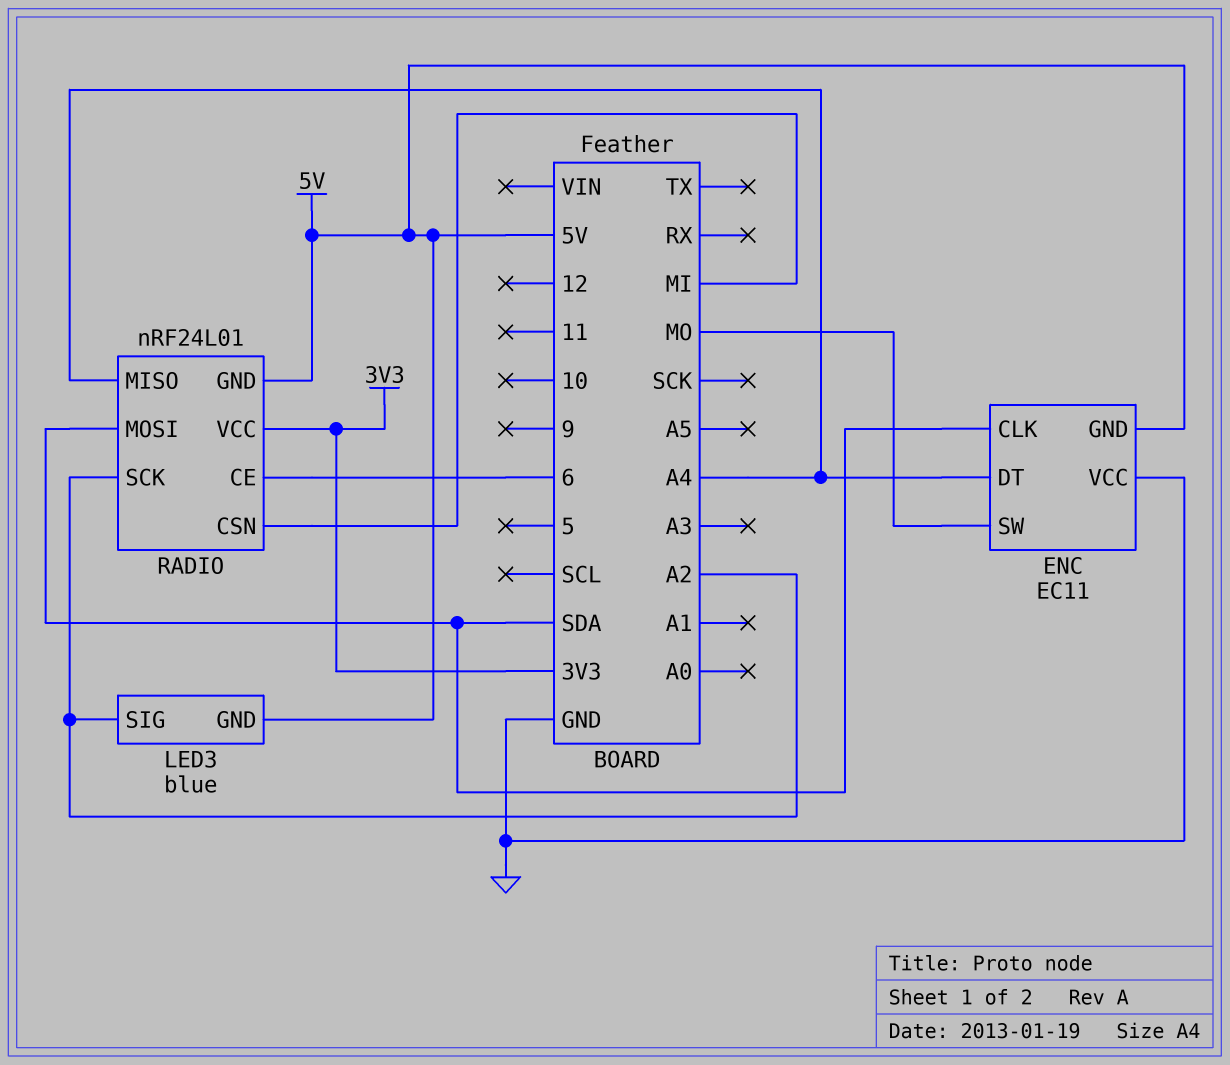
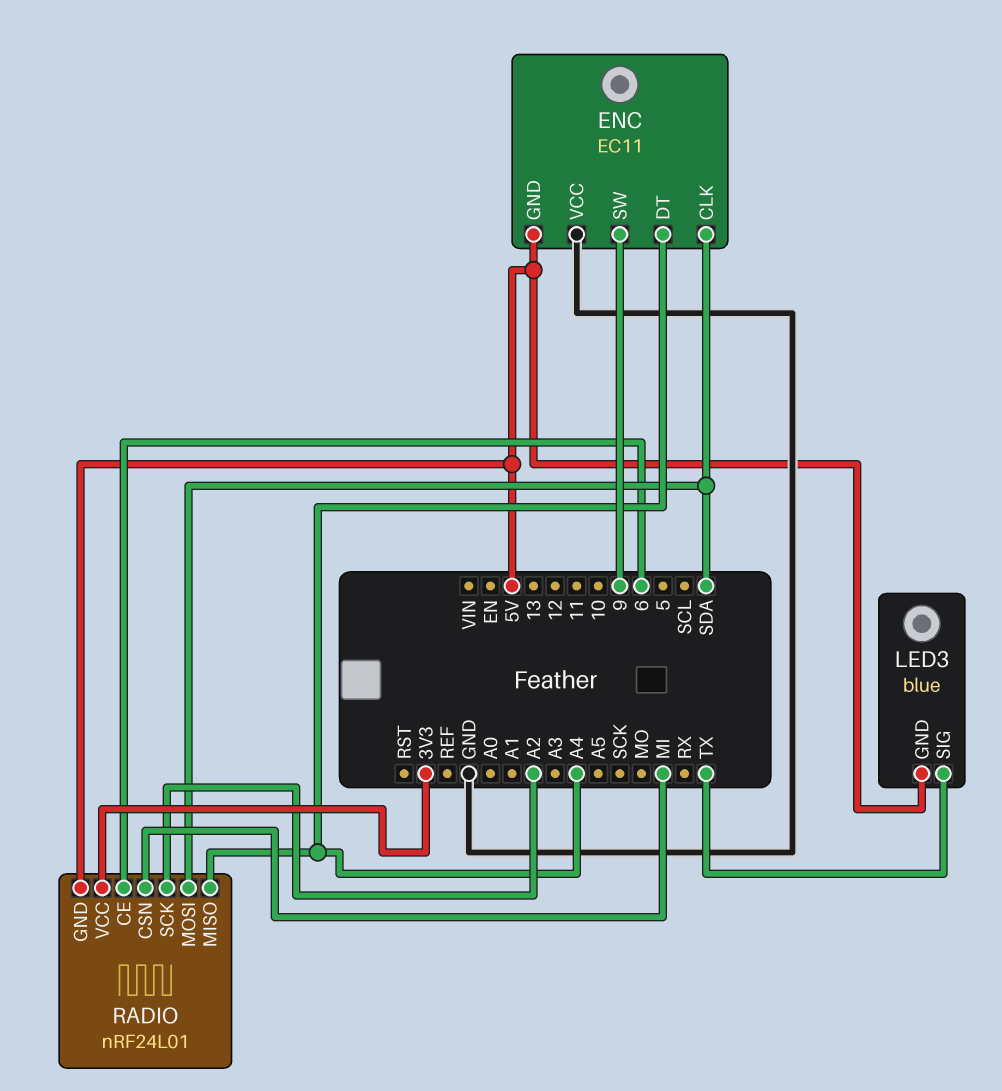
ENC pin SW: MO -> 9
LED3 pin SIG: A2 -> TX

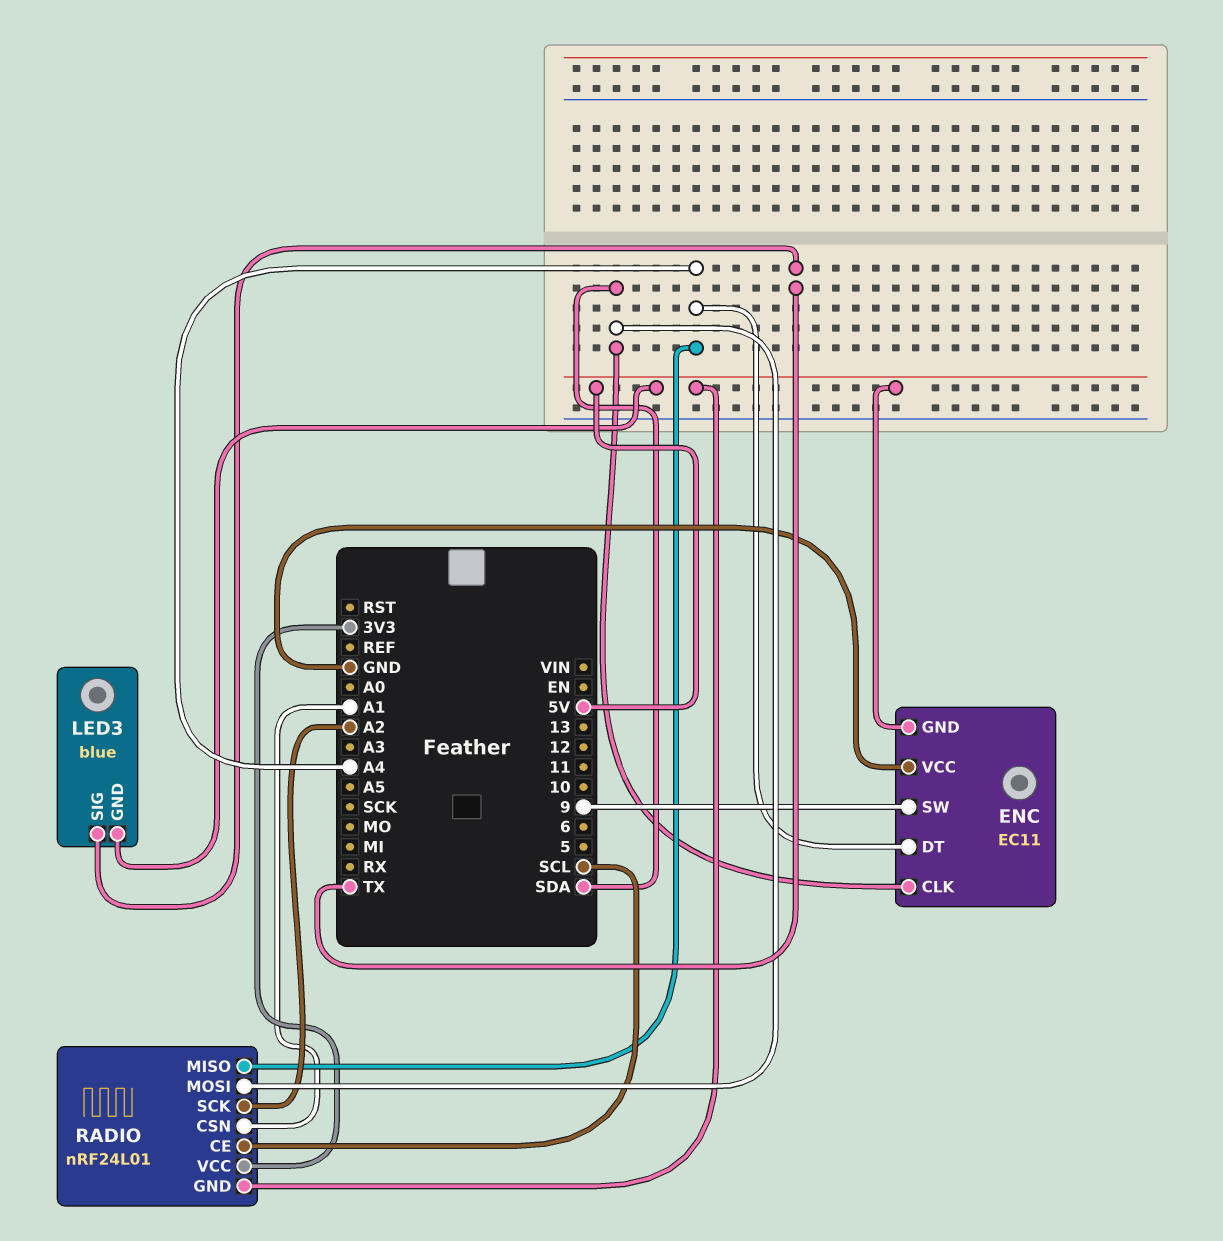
RADIO pin CE: 6 -> SCL
RADIO pin CSN: MI -> A1

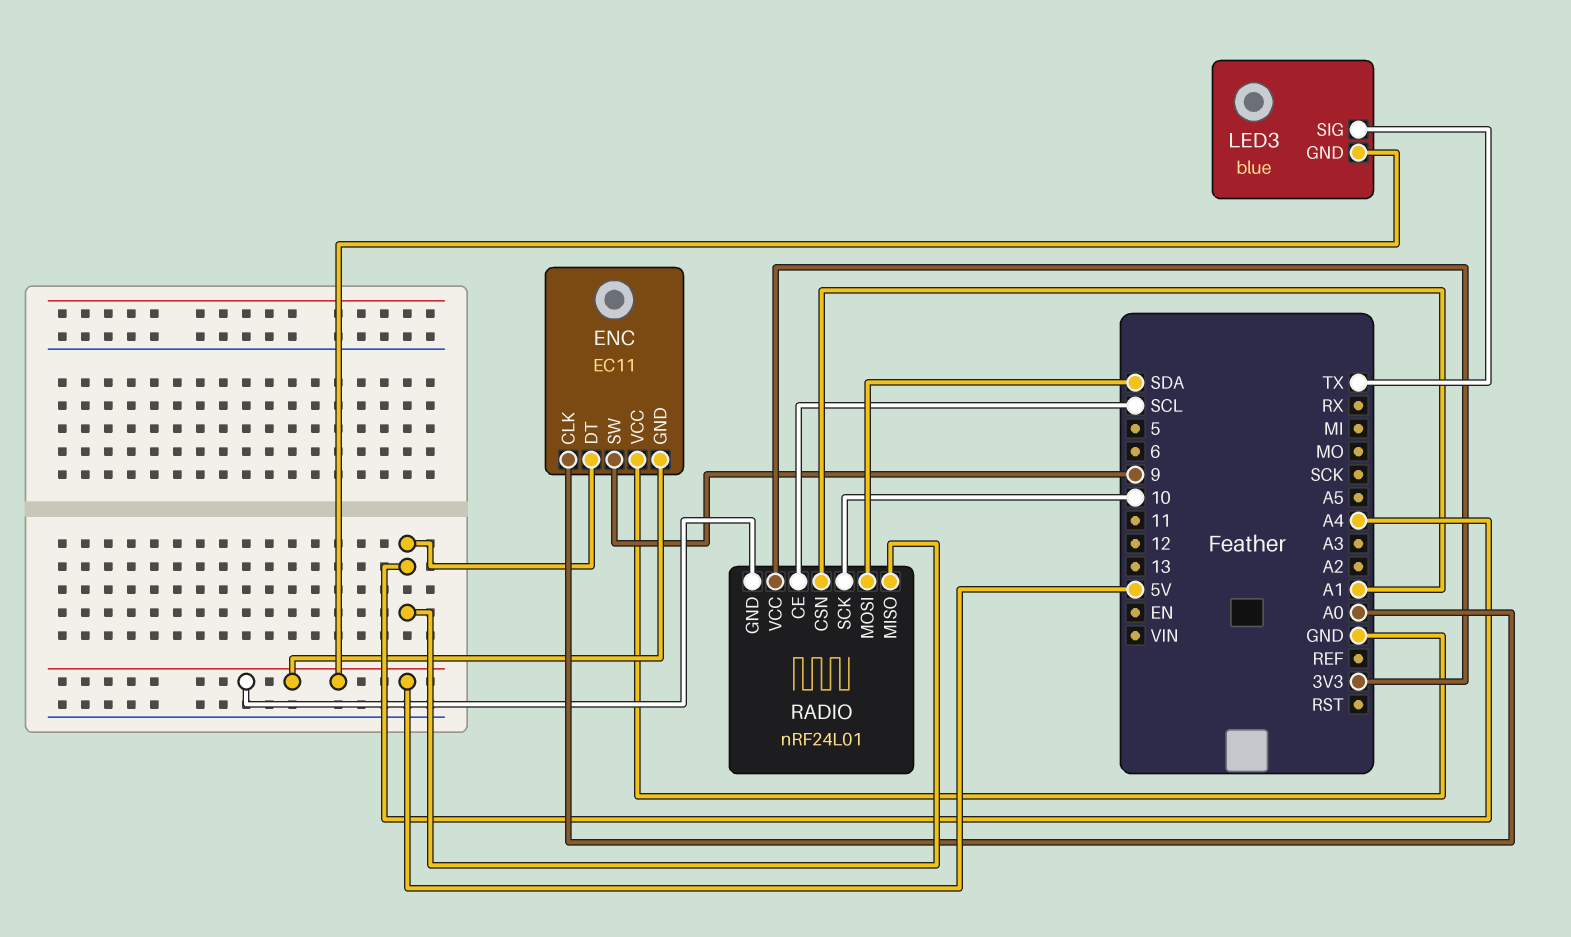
ENC pin CLK: SDA -> A0
RADIO pin SCK: A2 -> 10

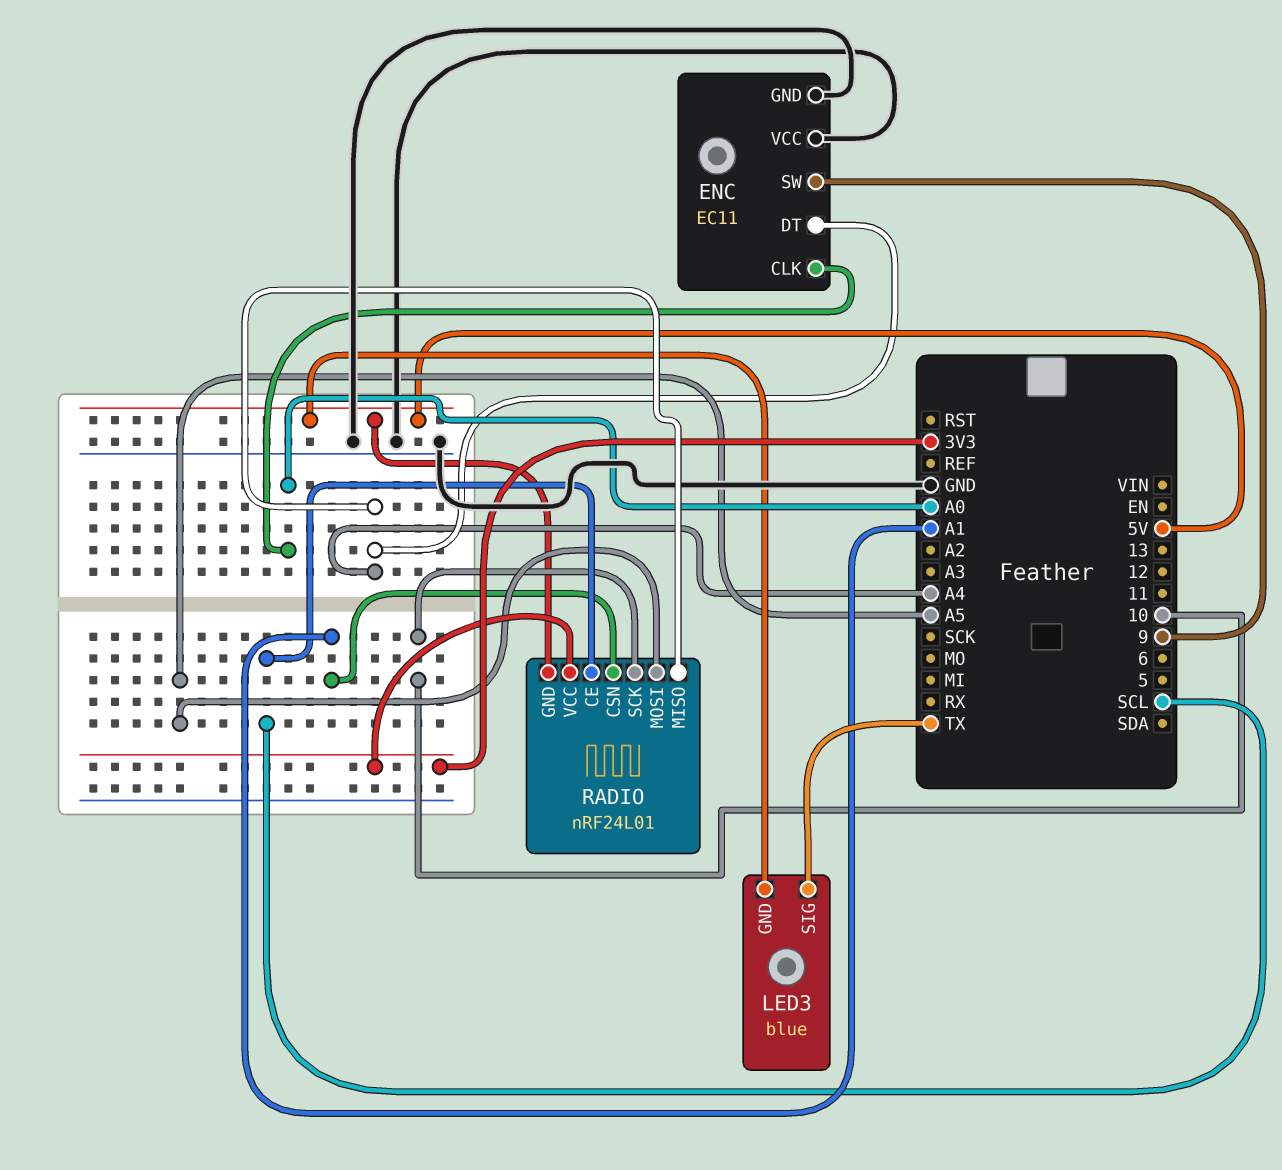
ENC pin GND: 5V -> GND
RADIO pin MOSI: SDA -> A5

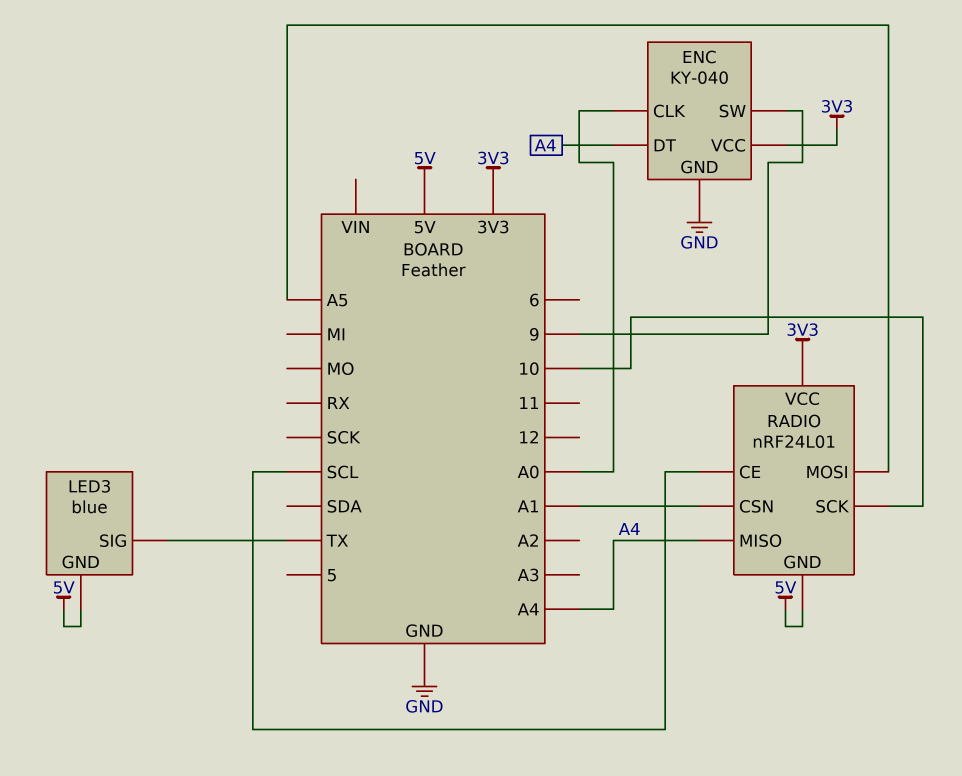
ENC: EC11 -> KY-040
ENC pin VCC: GND -> 3V3

